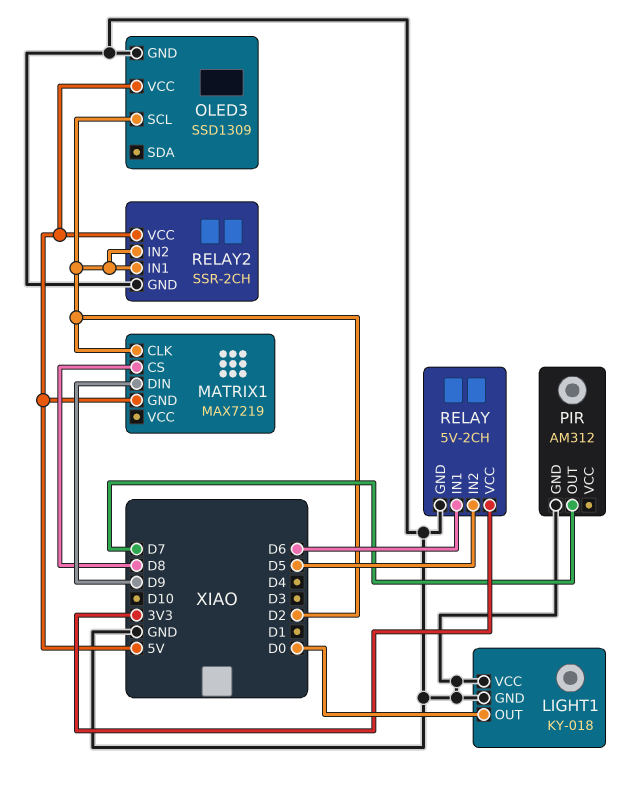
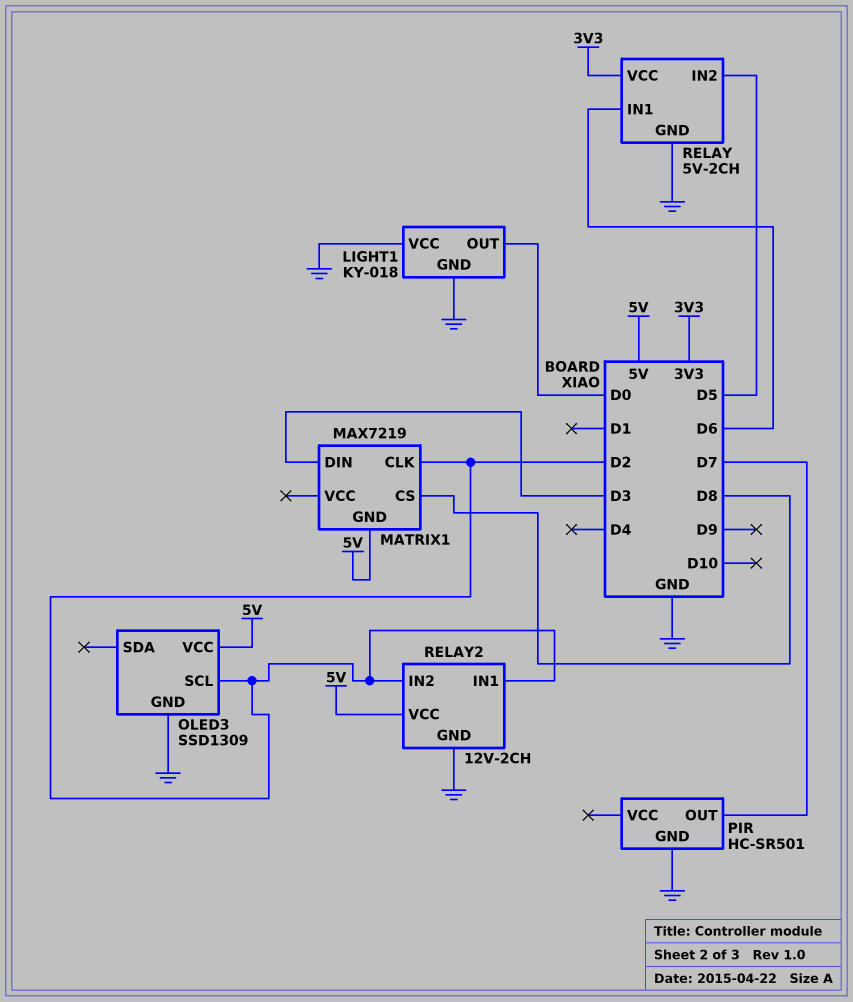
MATRIX1 pin DIN: D9 -> D3
PIR: AM312 -> HC-SR501
RELAY2: SSR-2CH -> 12V-2CH

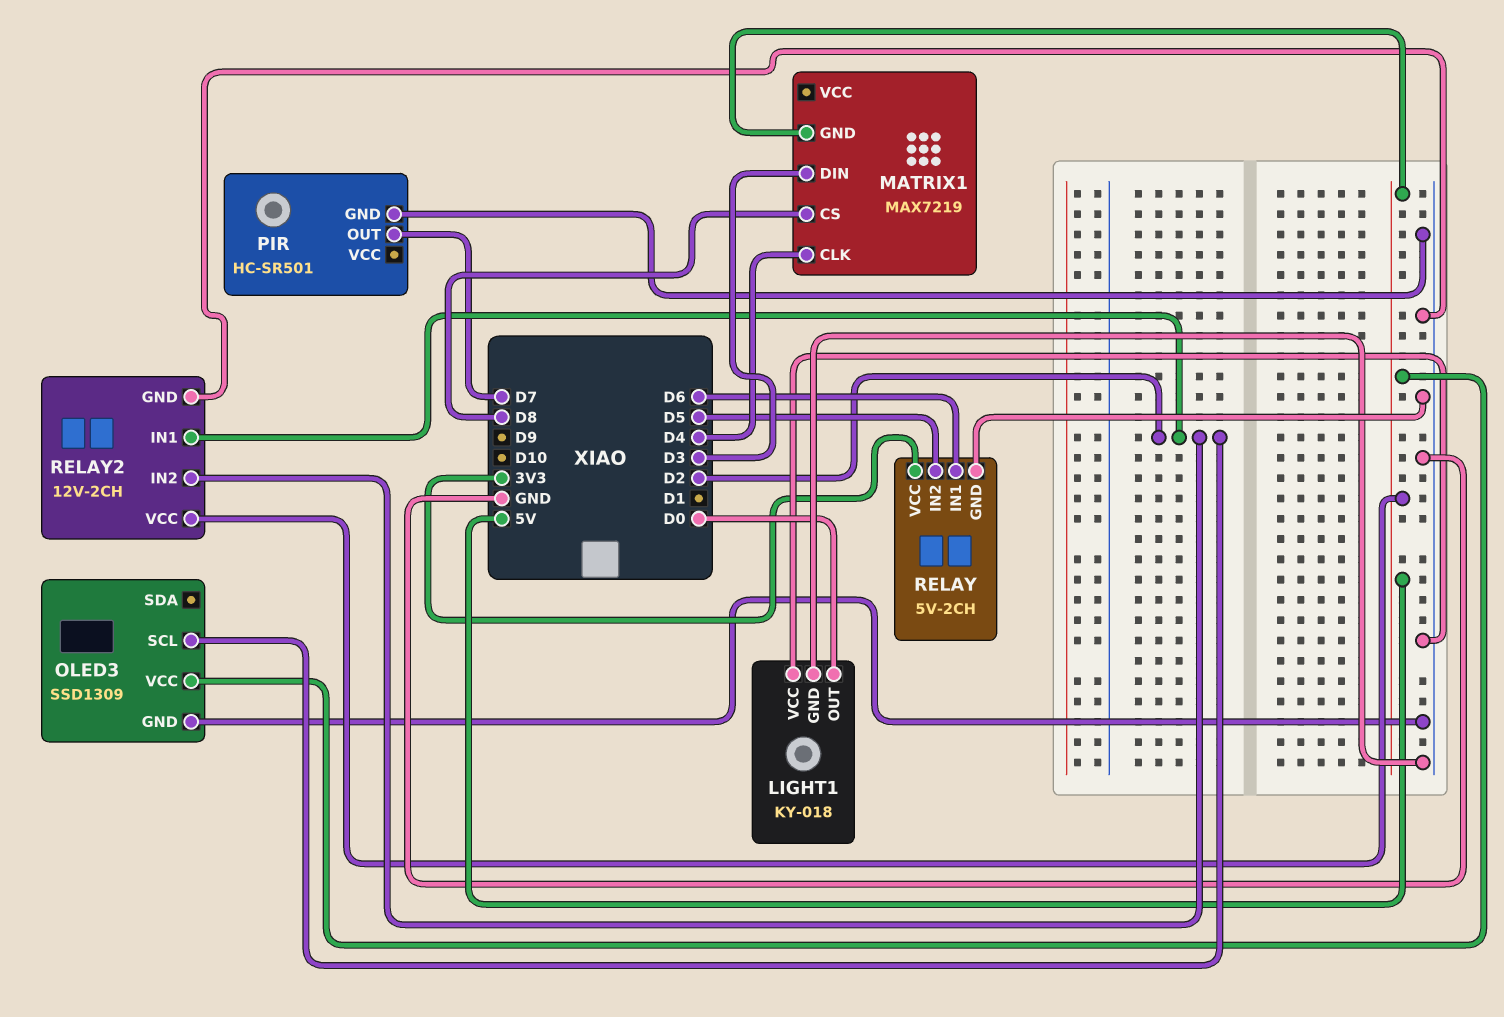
MATRIX1 pin CLK: D2 -> D4

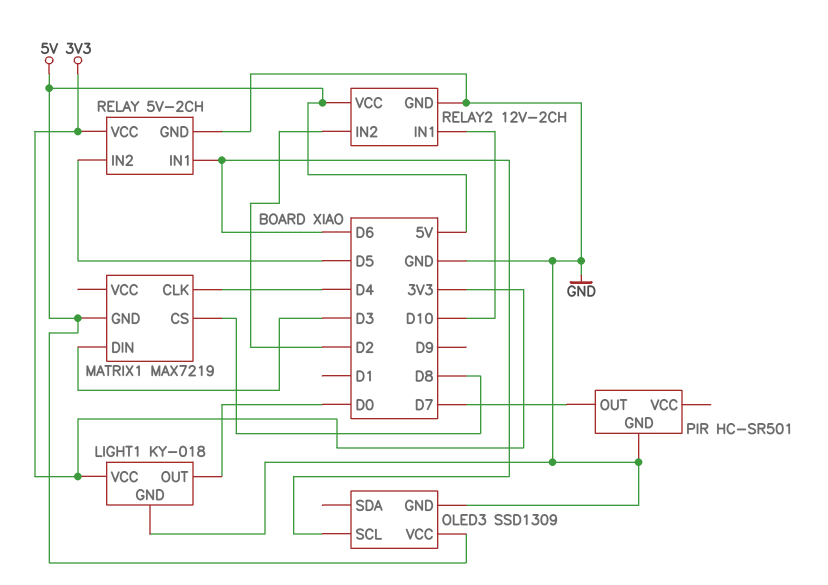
LIGHT1 pin VCC: GND -> 3V3
OLED3 pin SCL: D2 -> D6
RELAY2 pin IN1: D2 -> D10

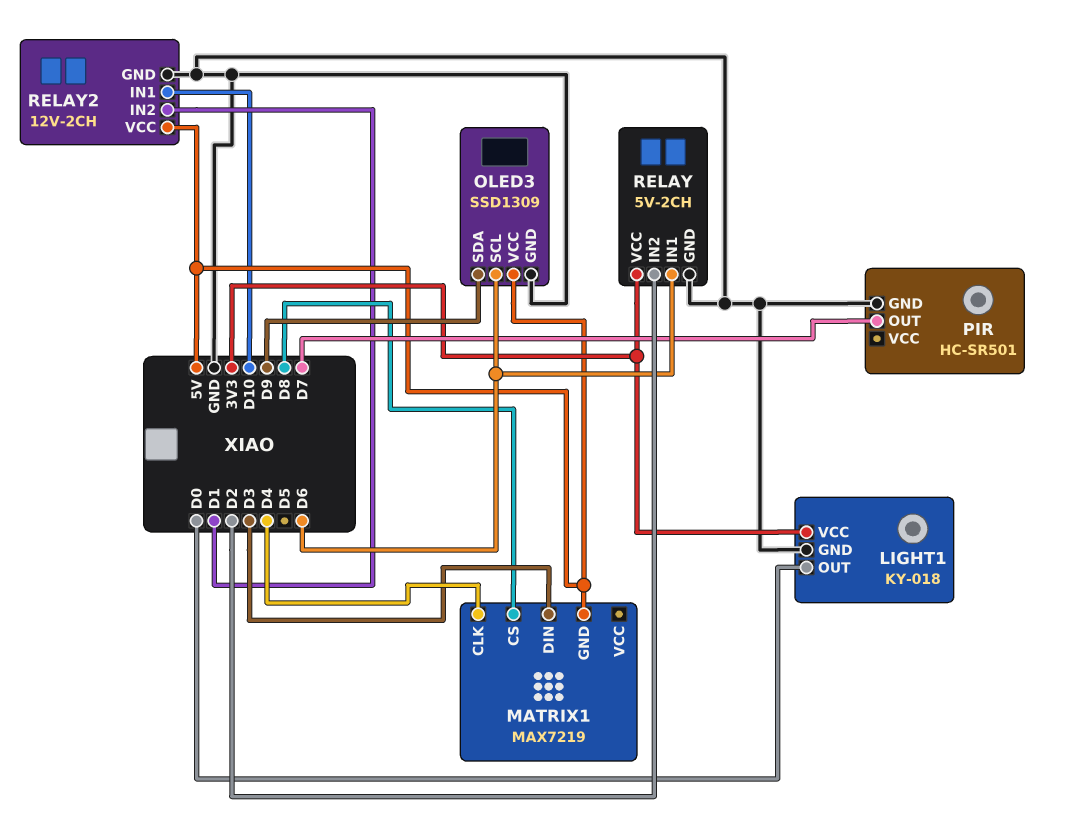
OLED3 pin SDA: none -> D9
RELAY pin IN2: D5 -> D2
RELAY2 pin IN2: D2 -> D1

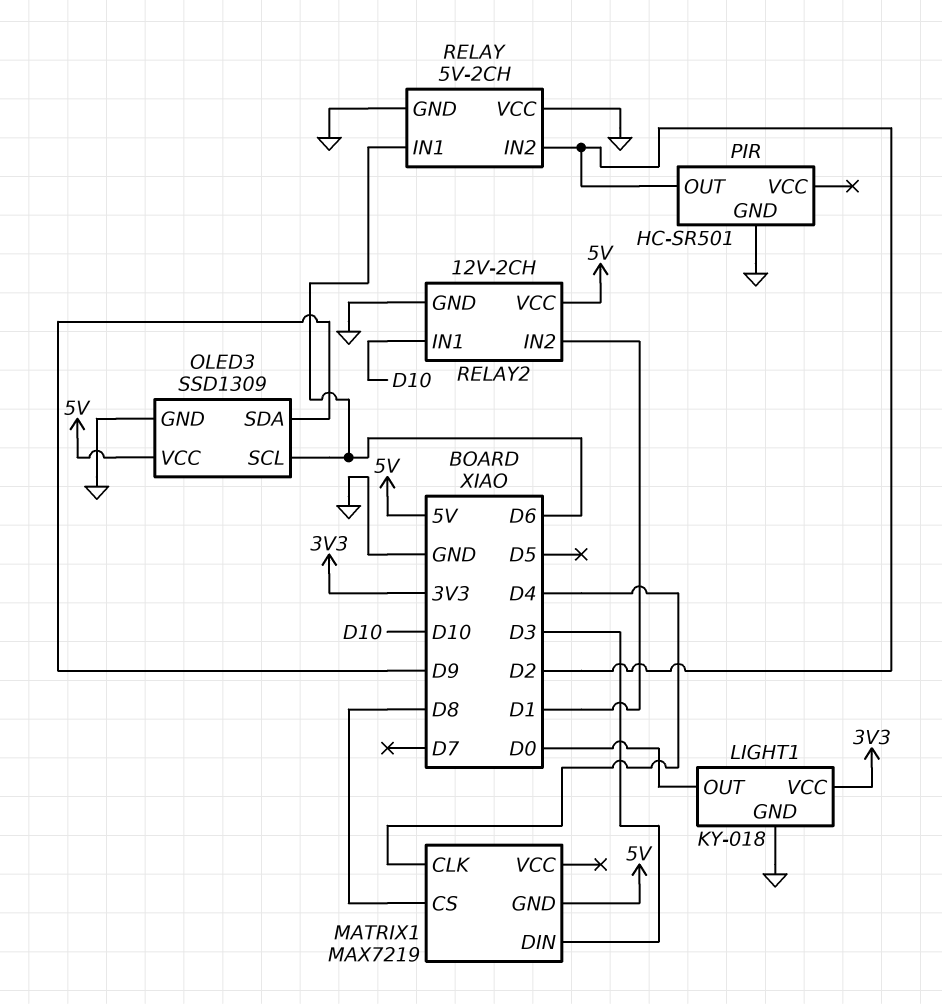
PIR pin OUT: D7 -> D2
RELAY pin VCC: 3V3 -> GND

